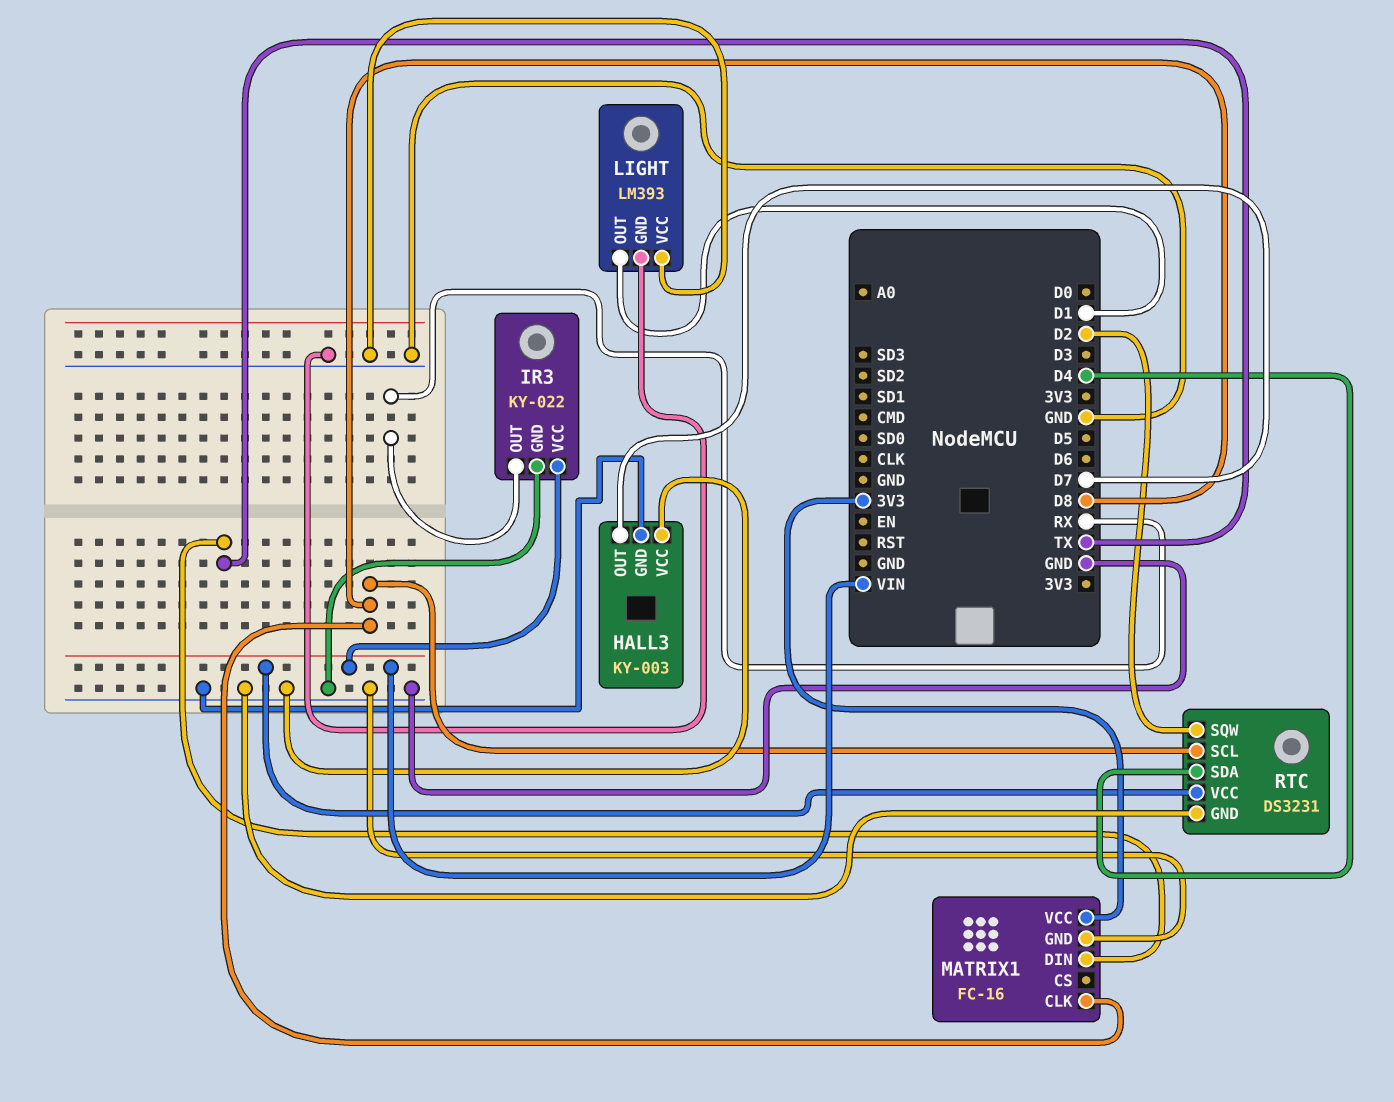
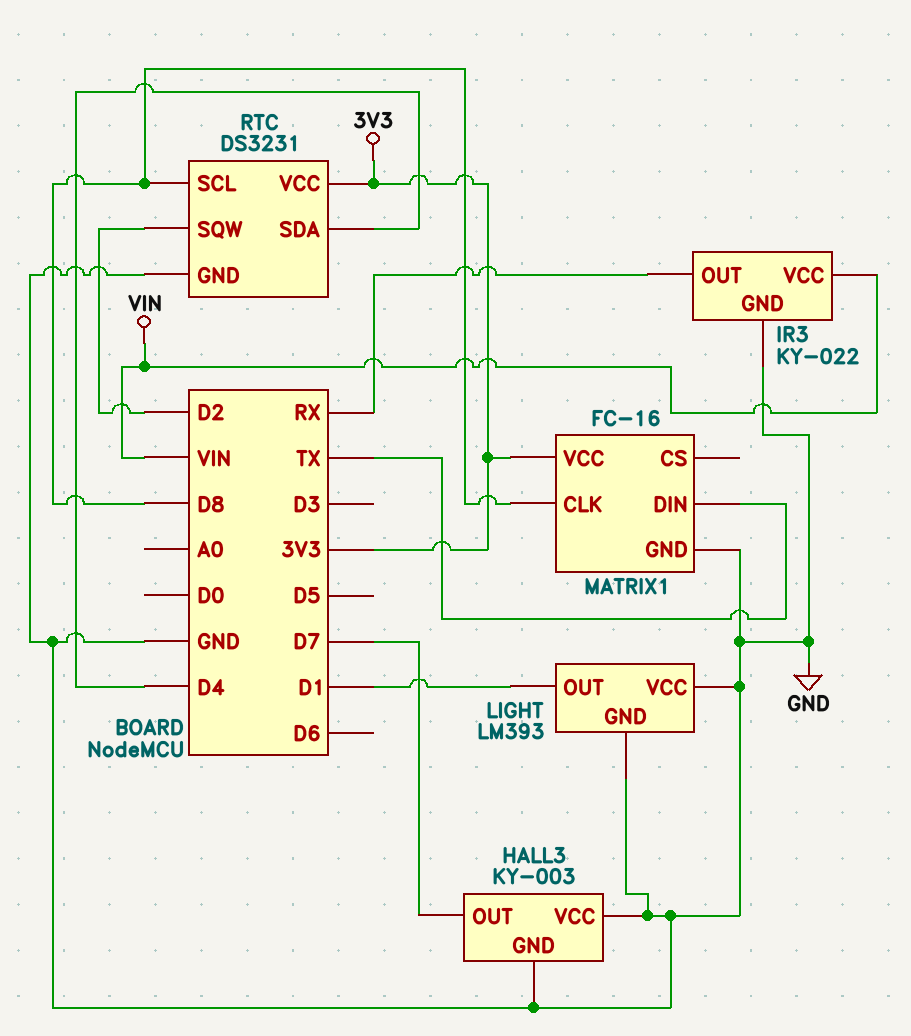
RTC pin VCC: VIN -> 3V3

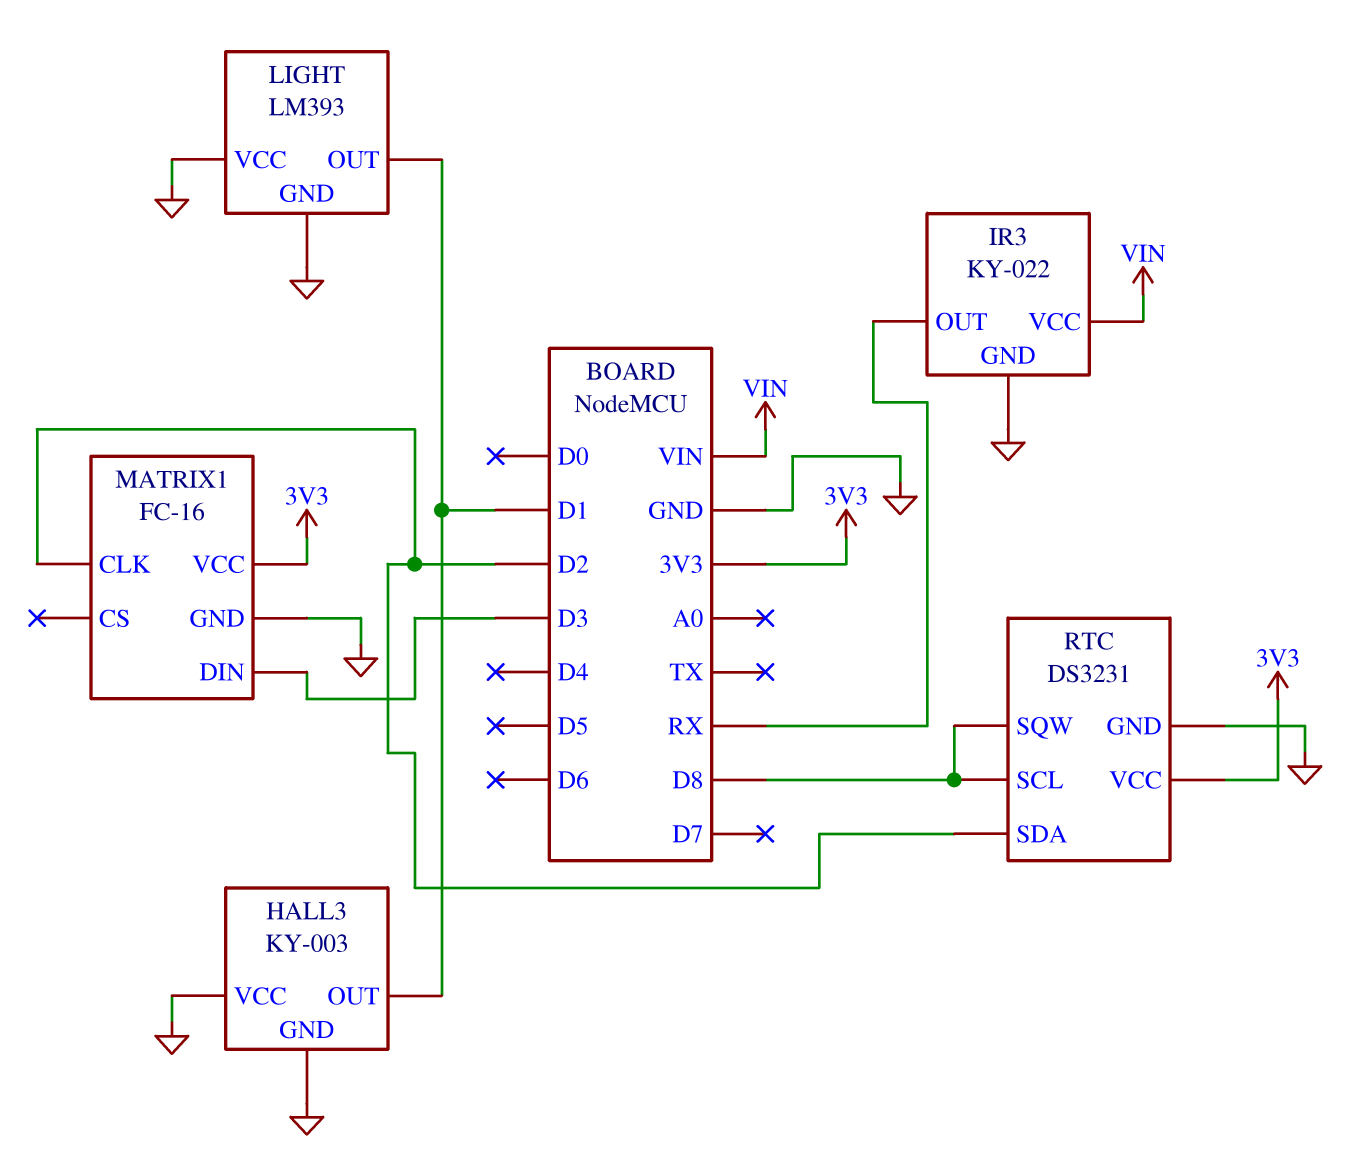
HALL3 pin OUT: D7 -> D1
MATRIX1 pin CLK: D8 -> D2
MATRIX1 pin DIN: TX -> D3
RTC pin SDA: D4 -> D2
RTC pin SQW: D2 -> D8

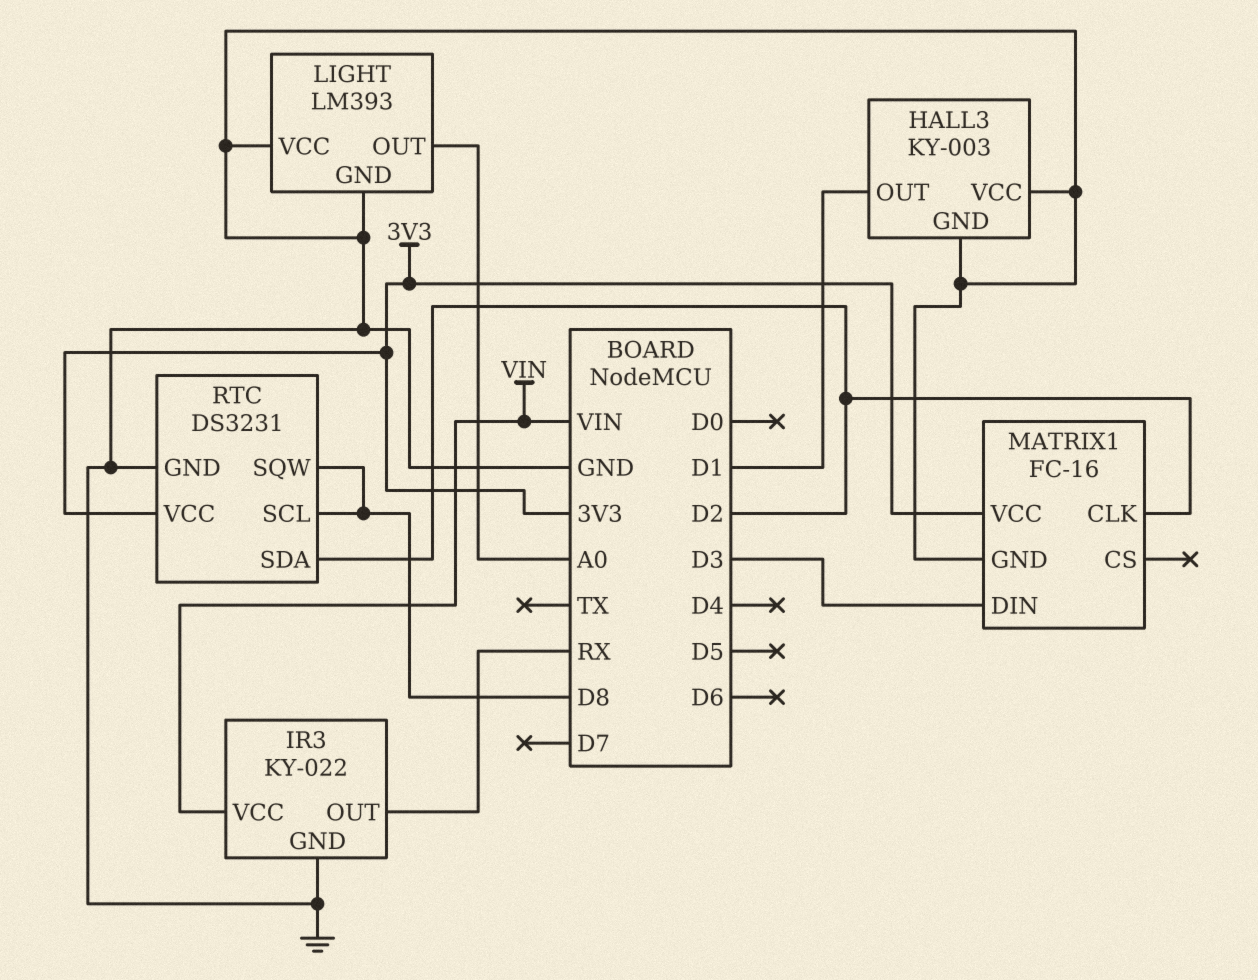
LIGHT pin OUT: D1 -> A0

